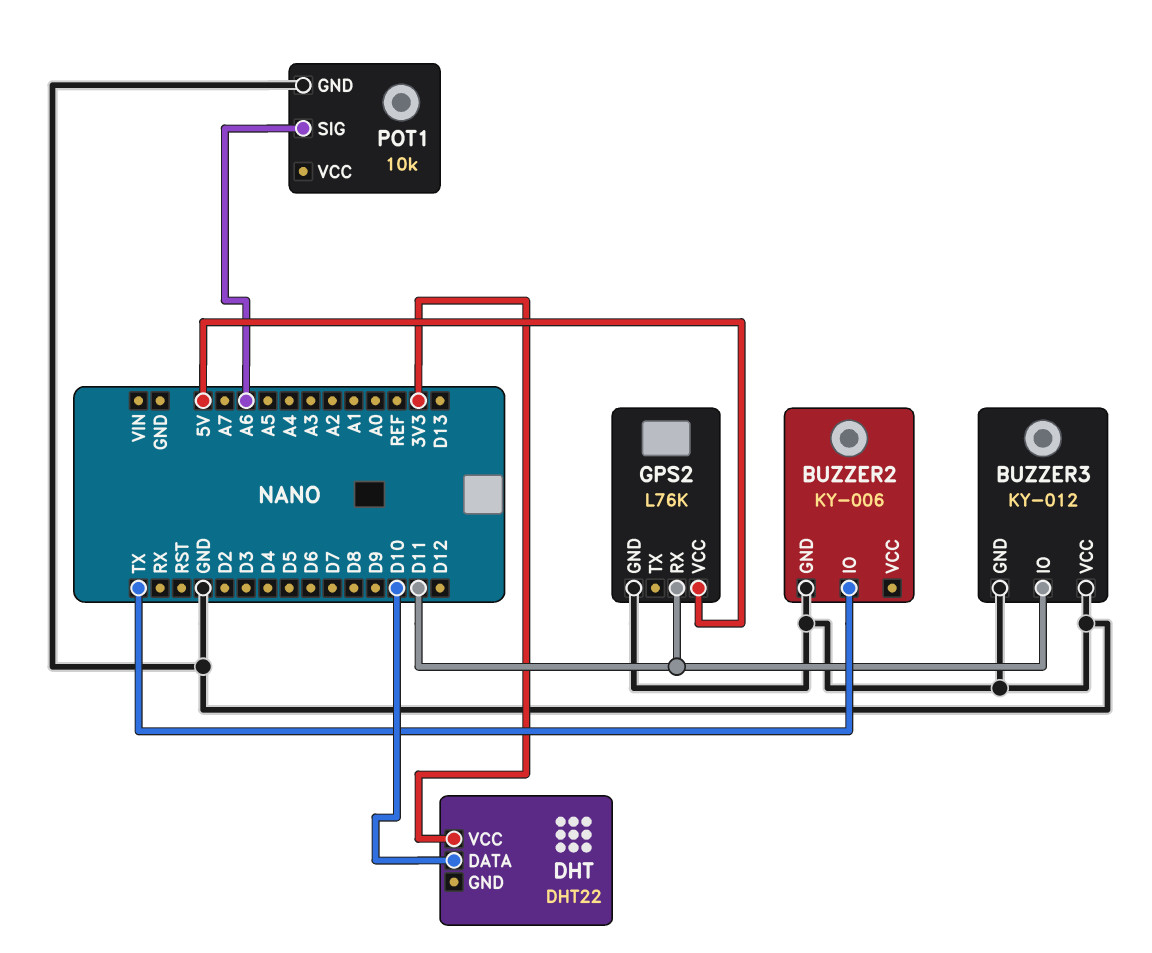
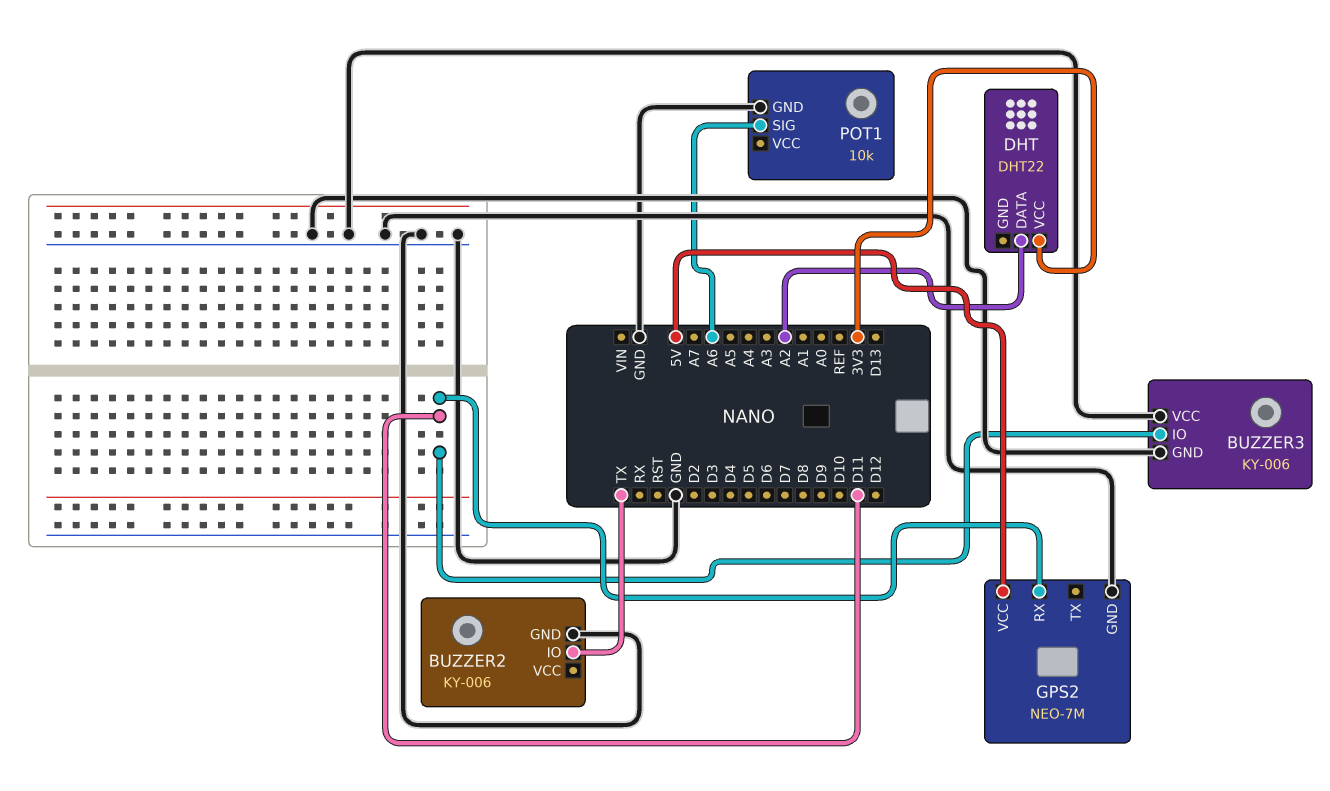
BUZZER3: KY-012 -> KY-006
DHT pin DATA: D10 -> A2
GPS2: L76K -> NEO-7M

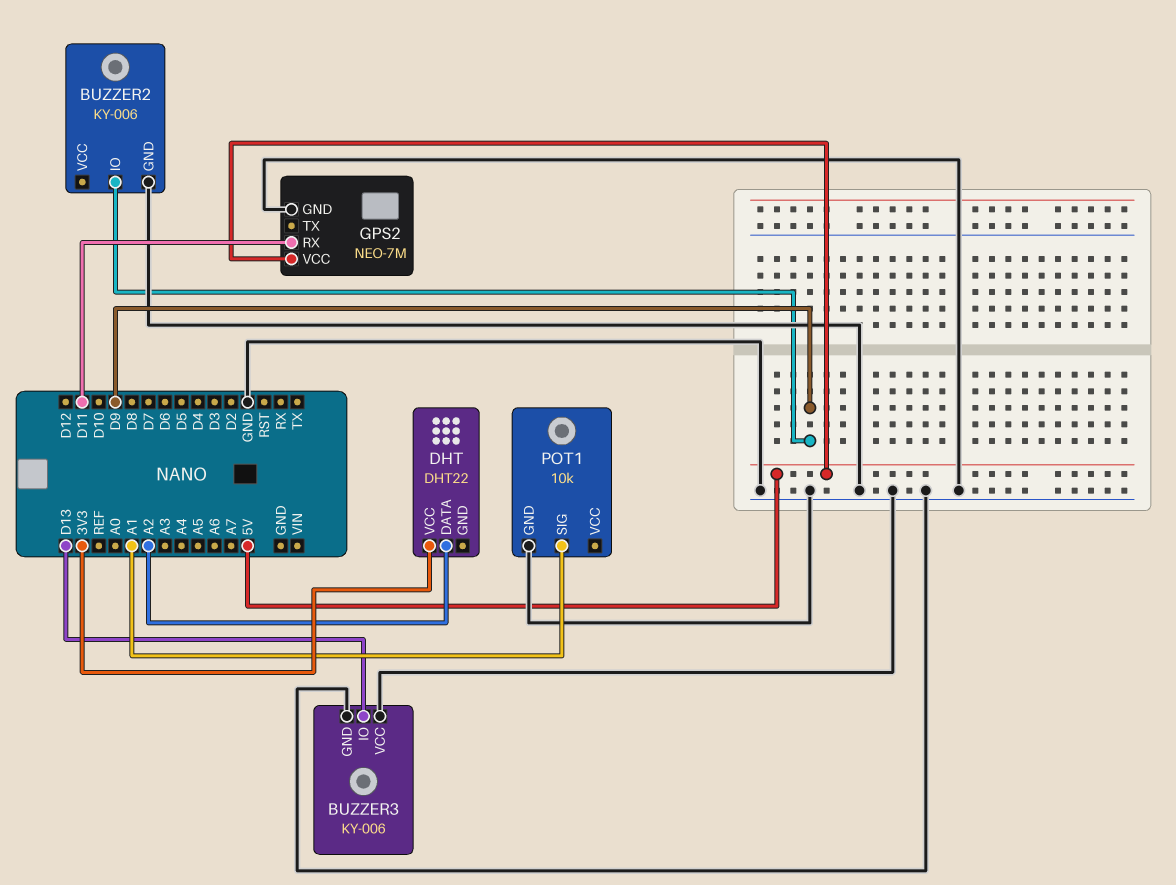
BUZZER2 pin IO: TX -> D9
BUZZER3 pin IO: D11 -> D13
POT1 pin SIG: A6 -> A1

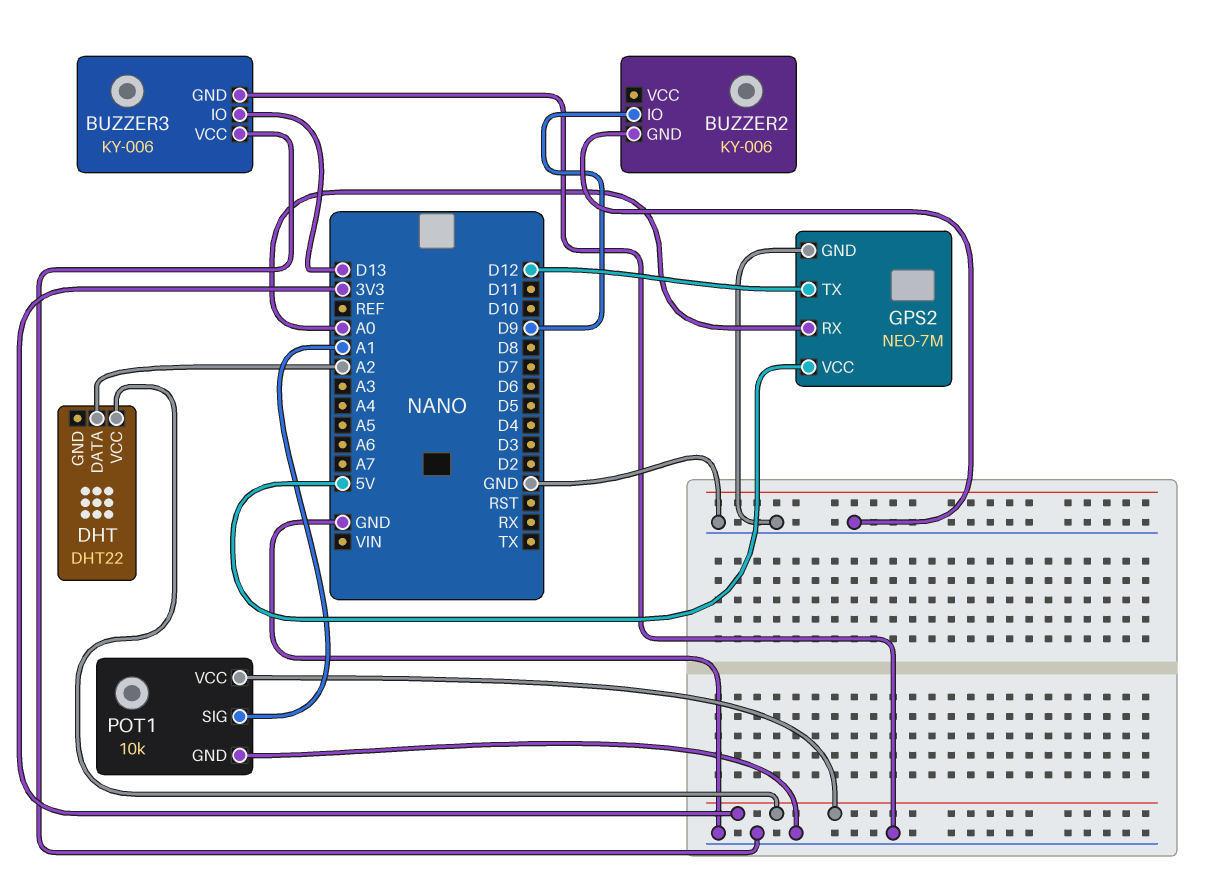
GPS2 pin RX: D11 -> A0
GPS2 pin TX: none -> D12
POT1 pin VCC: none -> 3V3

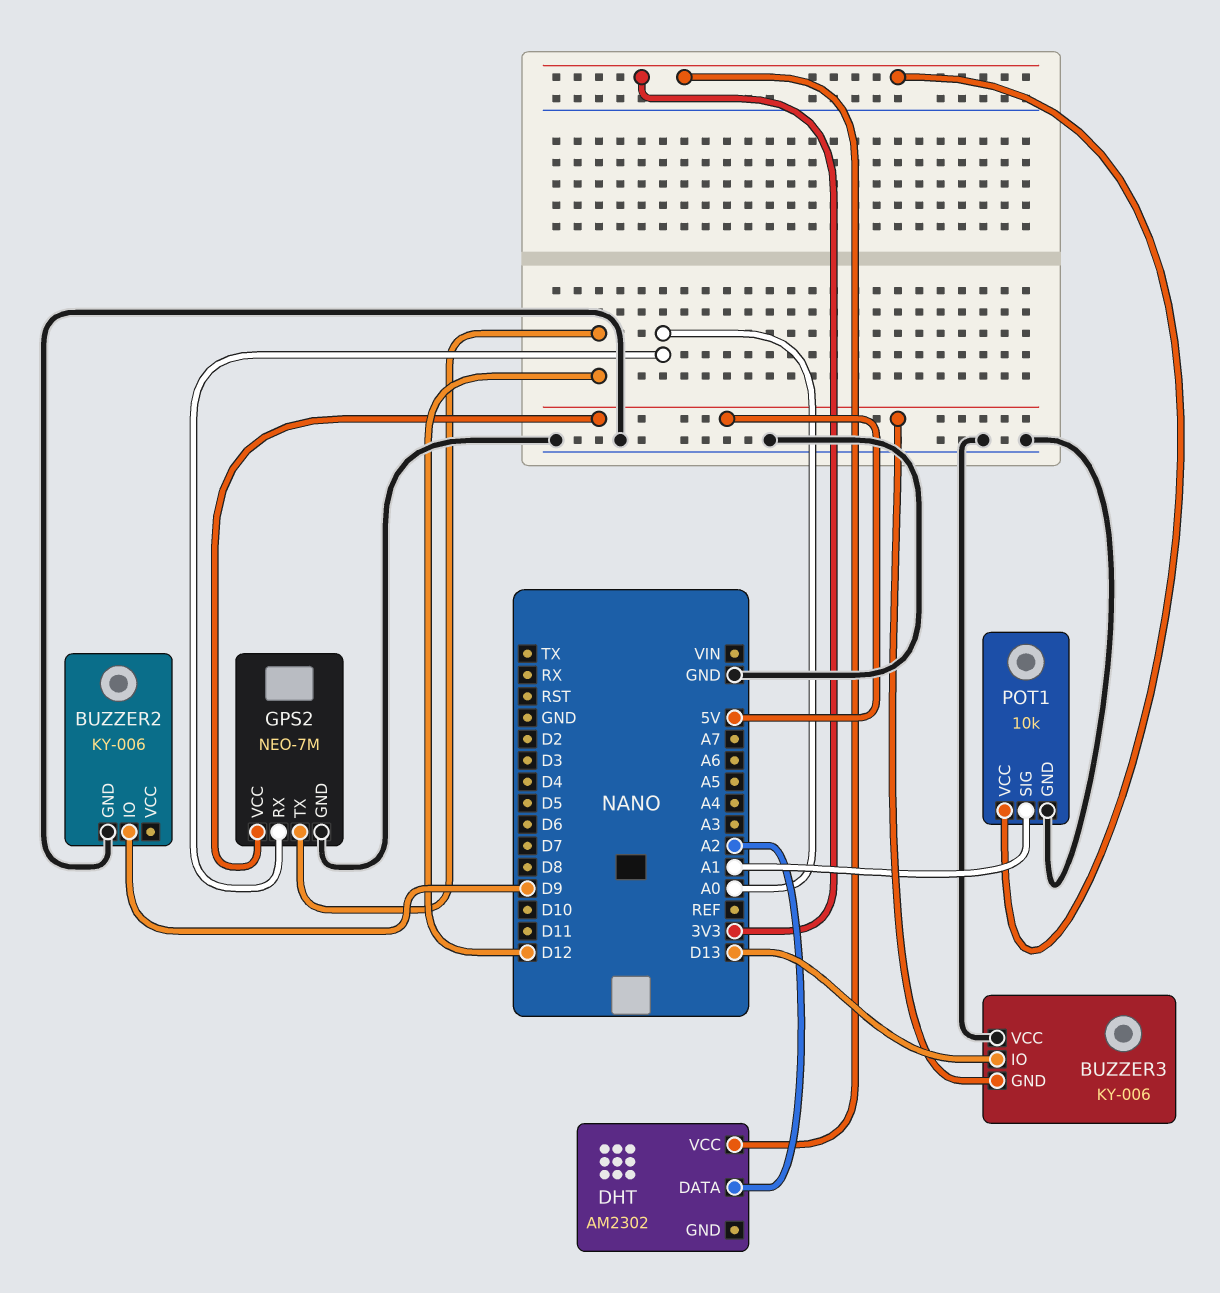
BUZZER3 pin GND: GND -> 5V
DHT: DHT22 -> AM2302

